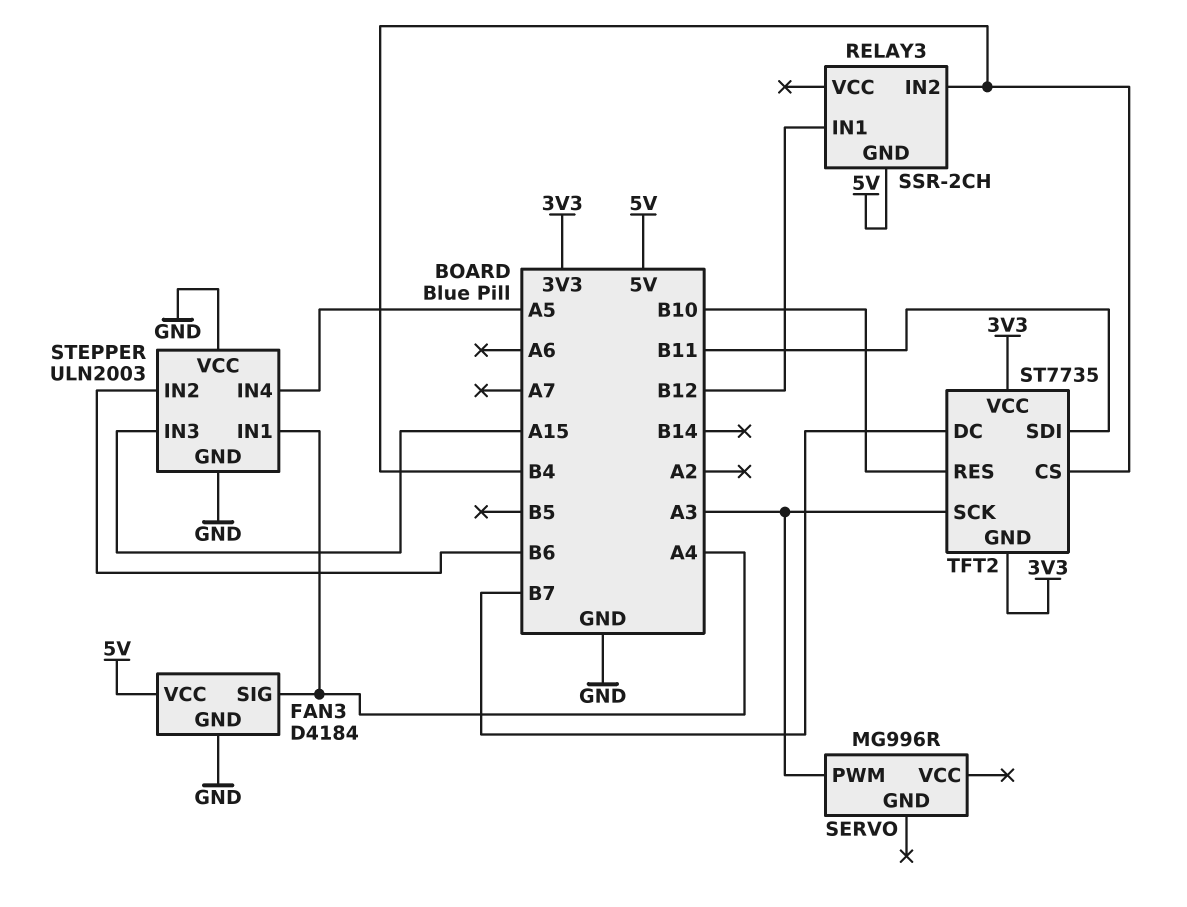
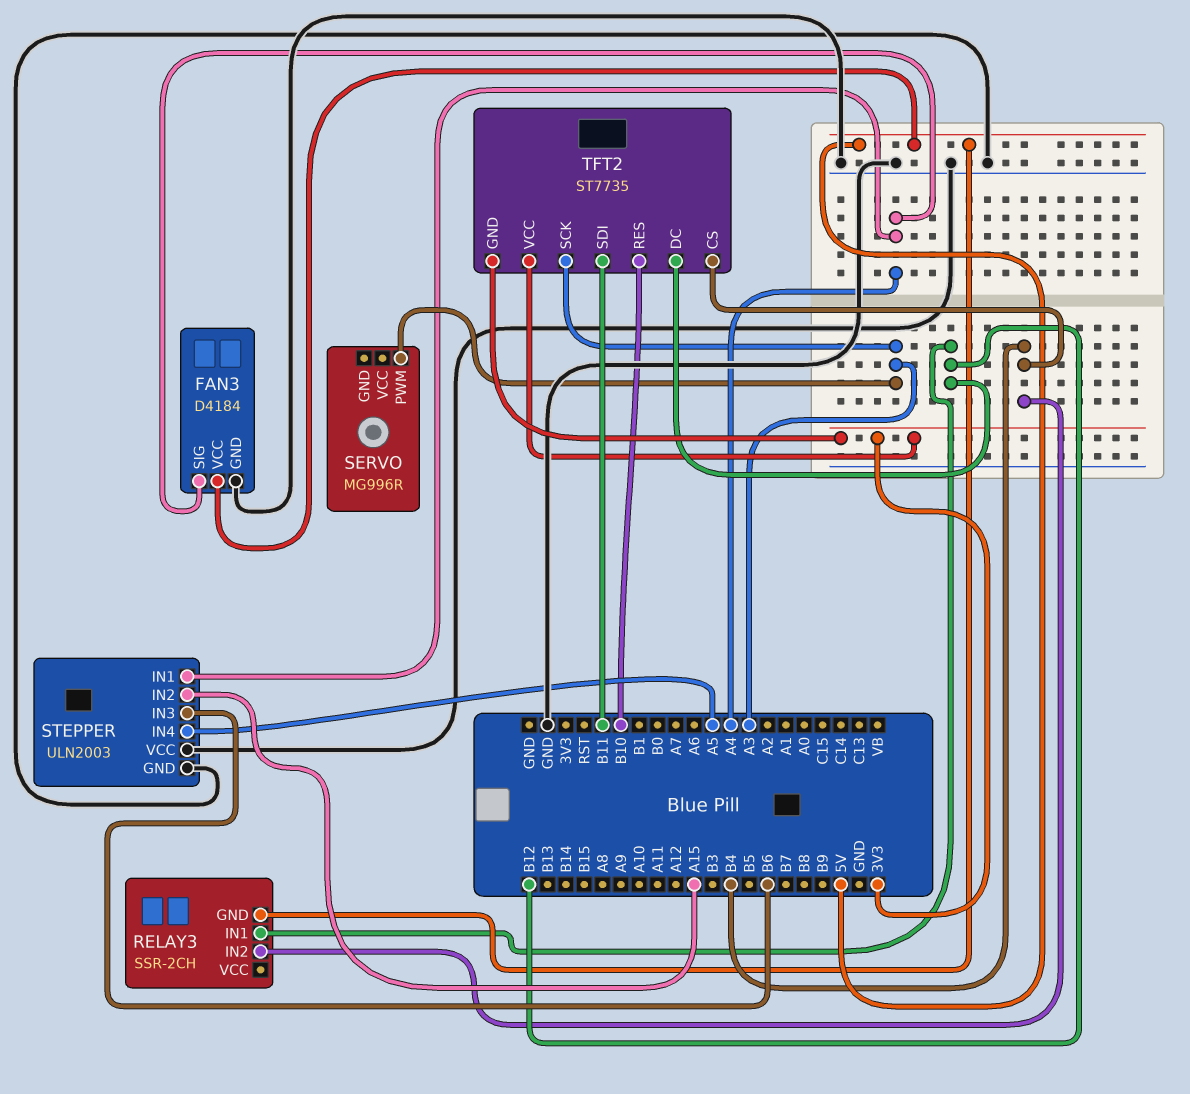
STEPPER pin IN2: B6 -> A15
STEPPER pin IN3: A15 -> B6
TFT2 pin DC: B7 -> B12

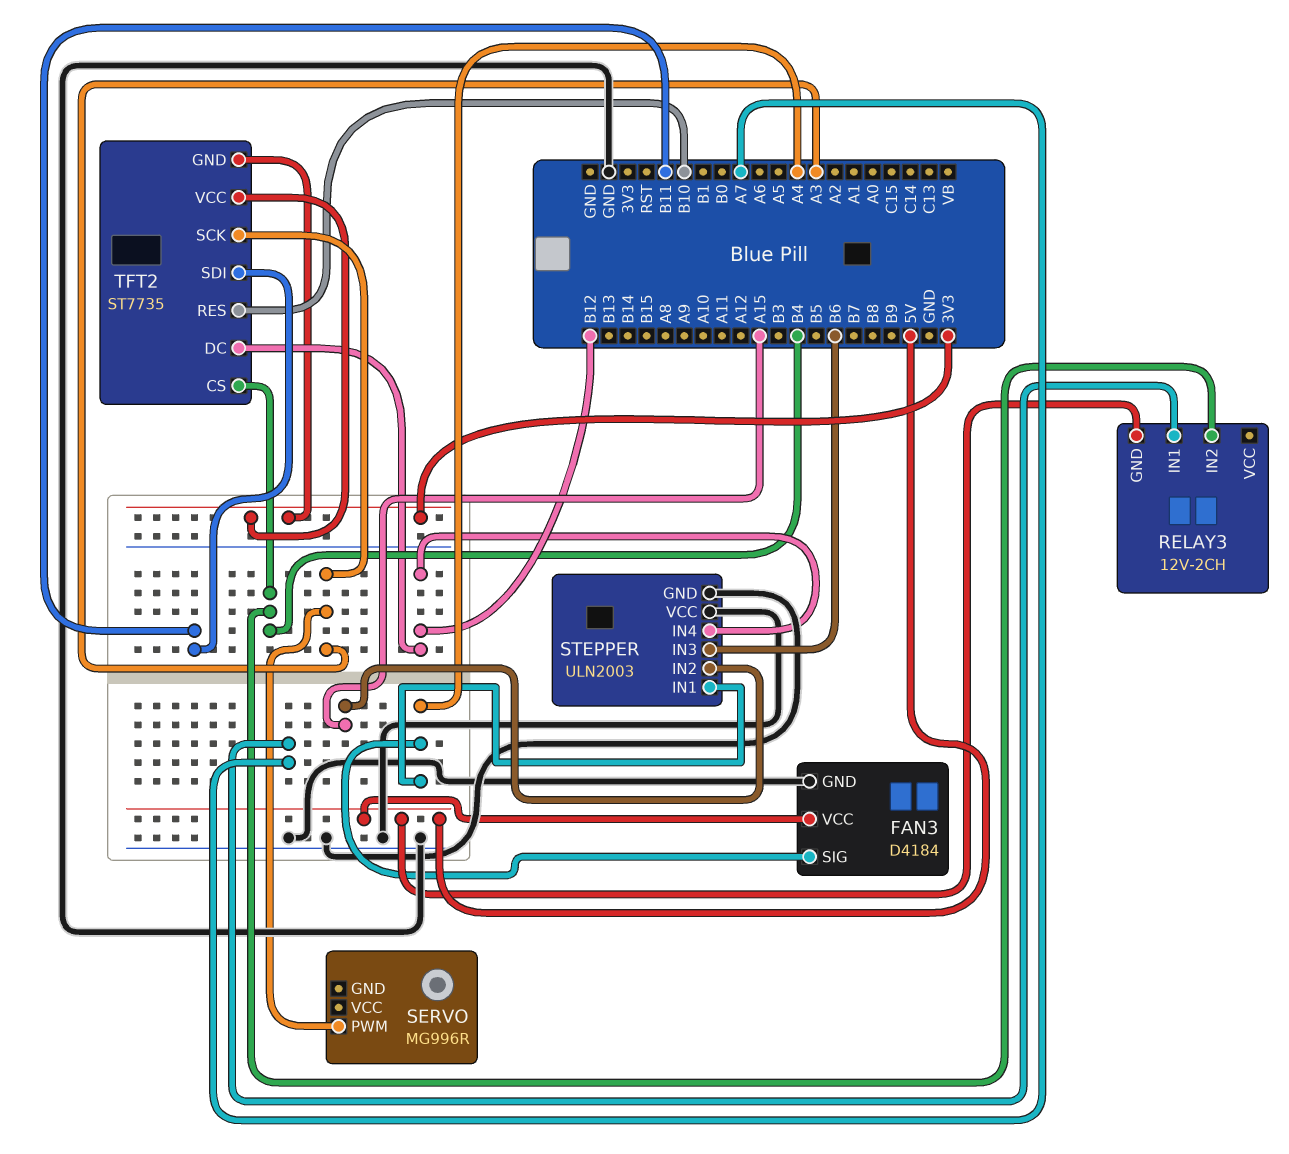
RELAY3: SSR-2CH -> 12V-2CH
RELAY3 pin IN1: B12 -> A7
STEPPER pin IN4: A5 -> B12

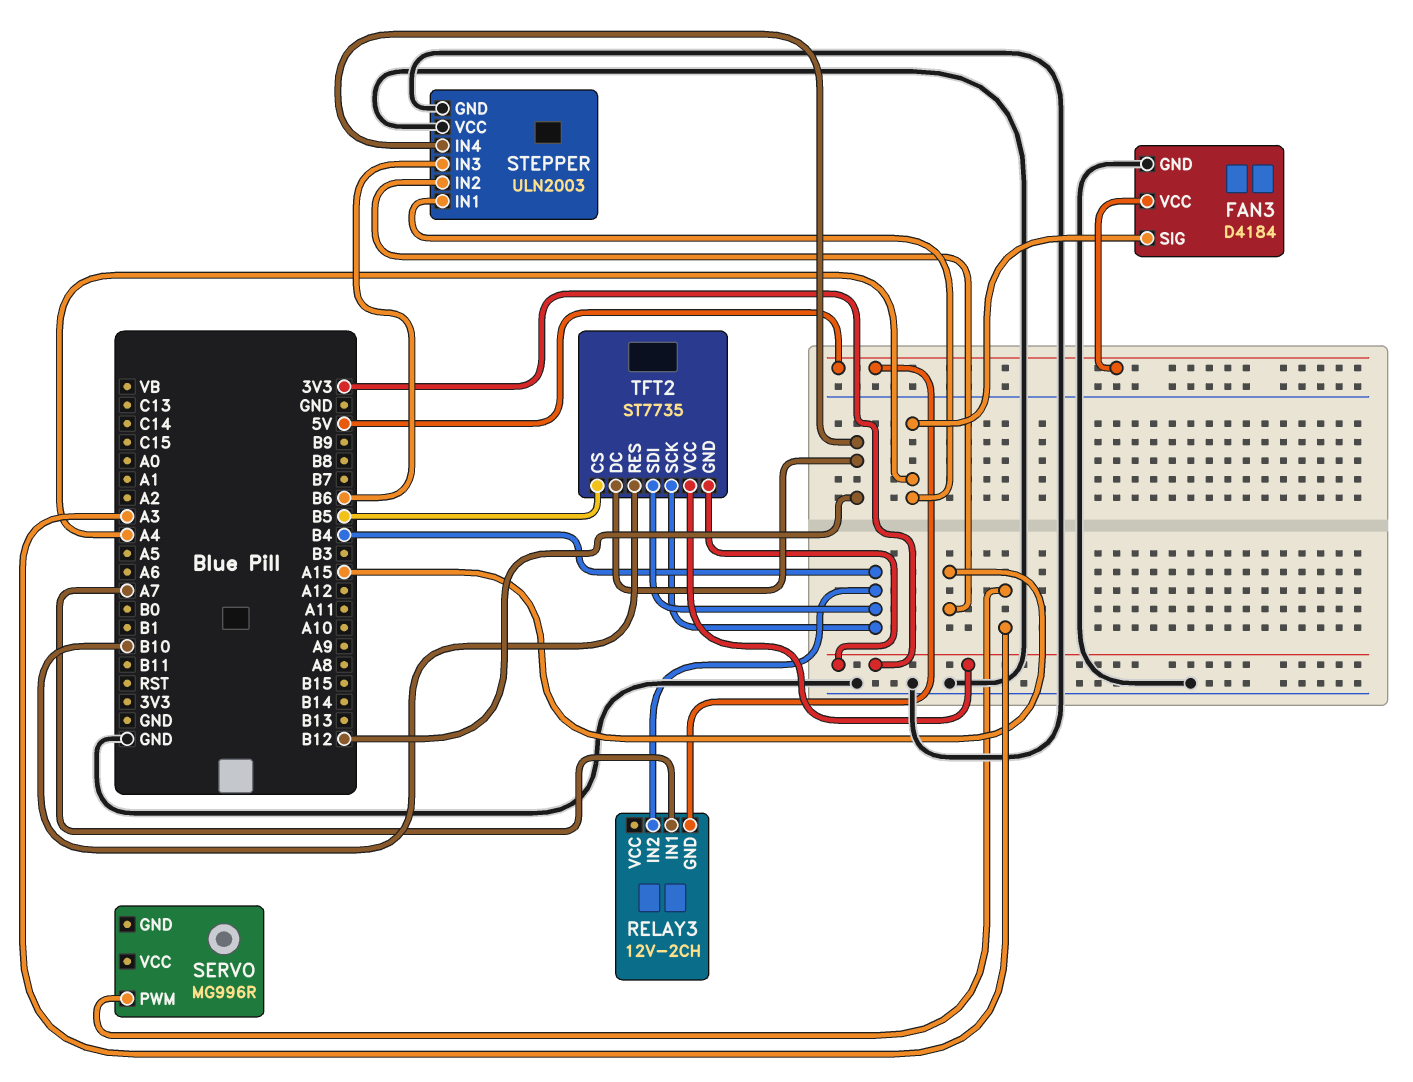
TFT2 pin CS: B4 -> B5
TFT2 pin SCK: A3 -> B4
TFT2 pin SDI: B11 -> B4

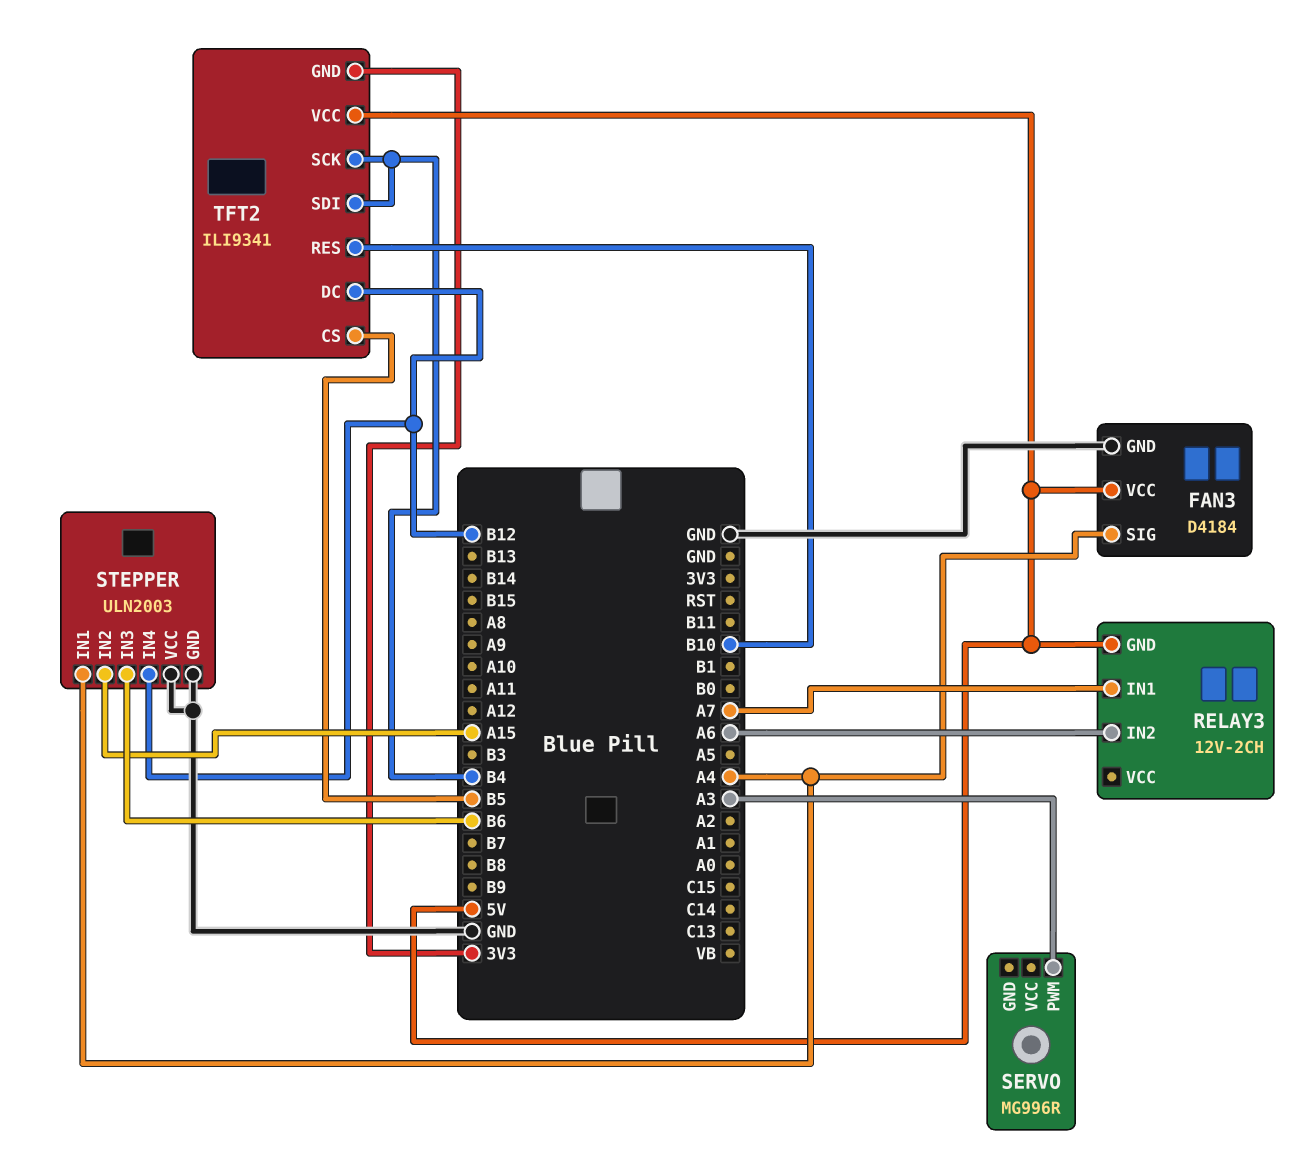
RELAY3 pin IN2: B4 -> A6
TFT2: ST7735 -> ILI9341
TFT2 pin VCC: 3V3 -> 5V

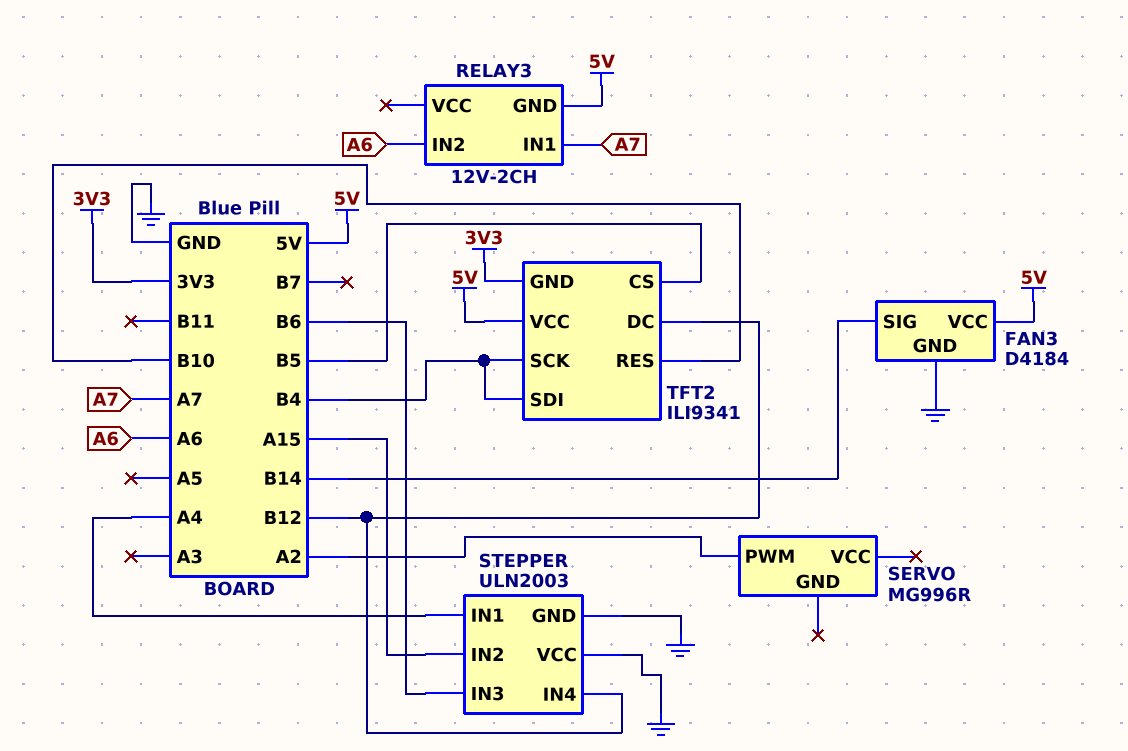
FAN3 pin SIG: A4 -> B14
SERVO pin PWM: A3 -> A2

